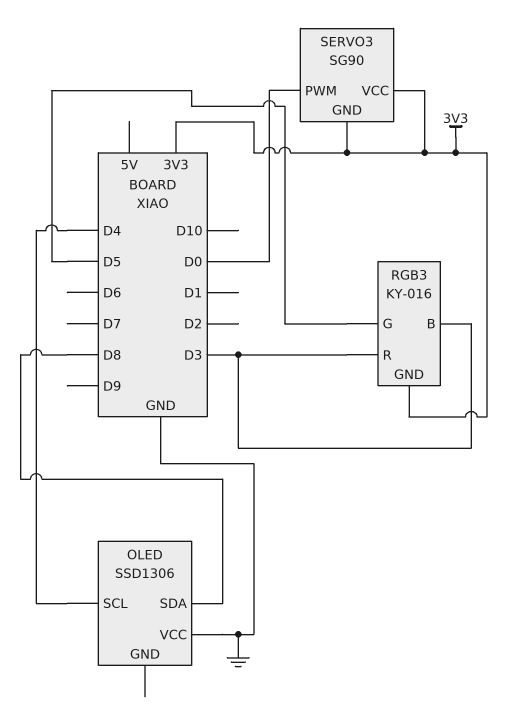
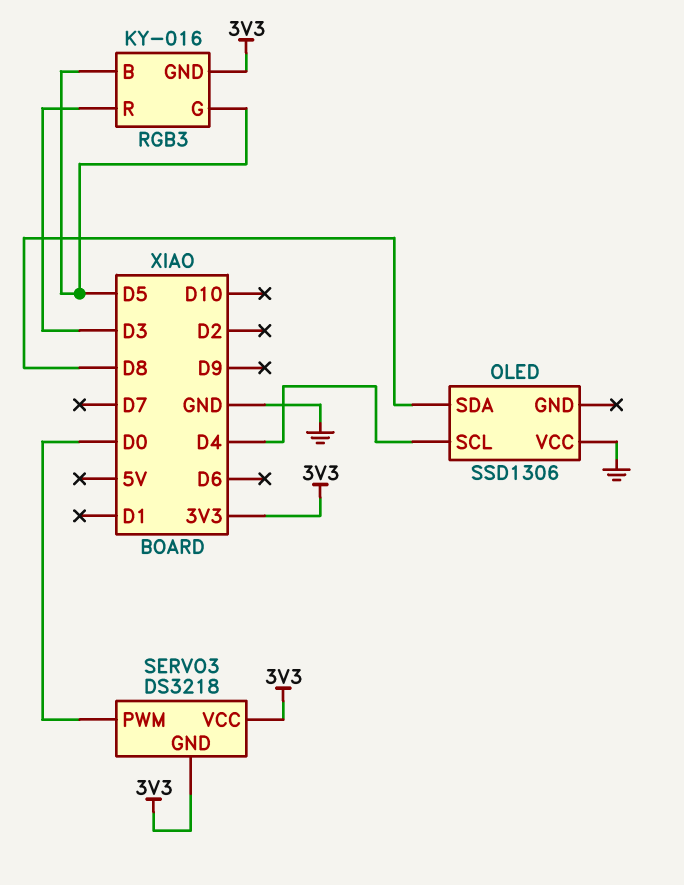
RGB3 pin B: D3 -> D5
SERVO3: SG90 -> DS3218

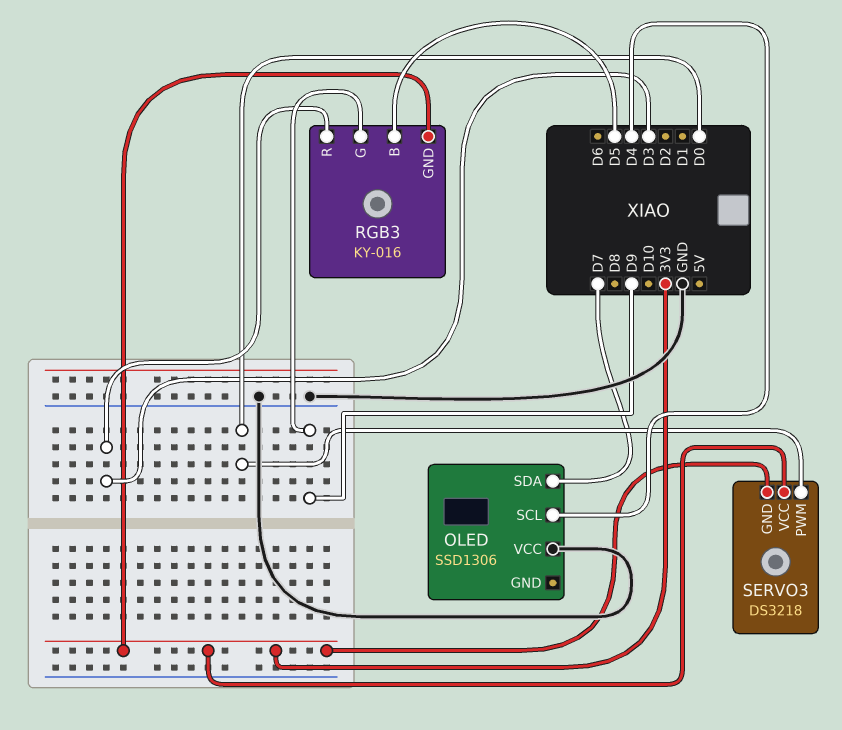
OLED pin SDA: D8 -> D7
RGB3 pin G: D5 -> D9

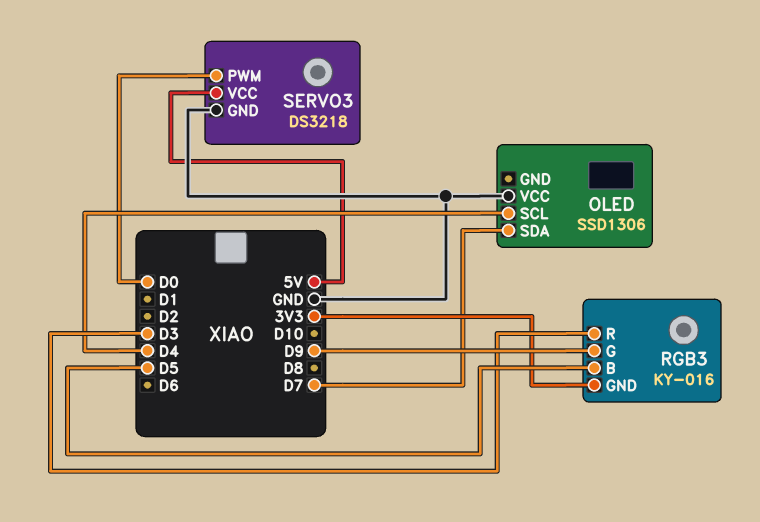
SERVO3 pin GND: 3V3 -> GND
SERVO3 pin VCC: 3V3 -> 5V

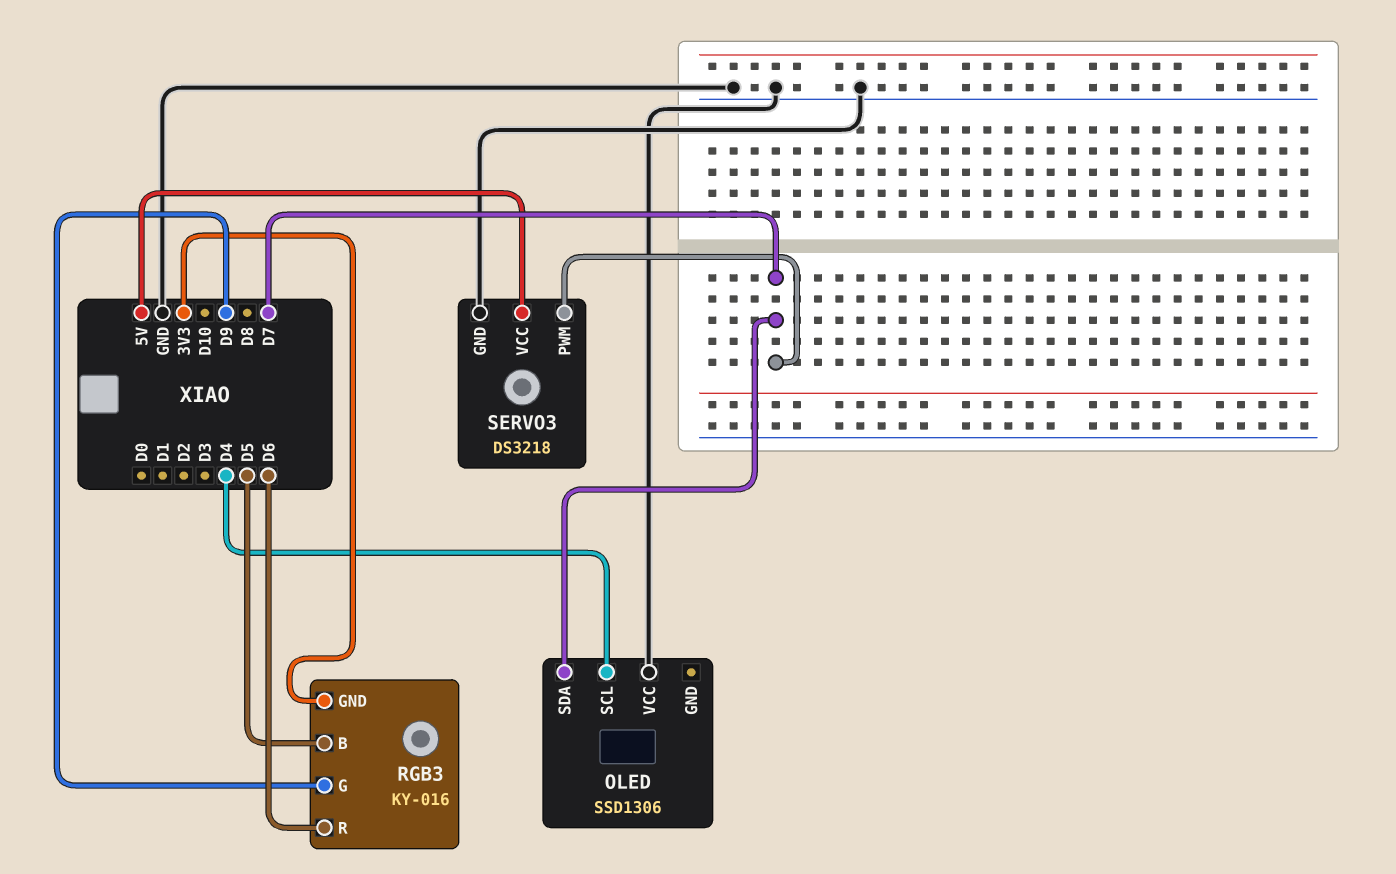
RGB3 pin R: D3 -> D6
SERVO3 pin PWM: D0 -> D7

